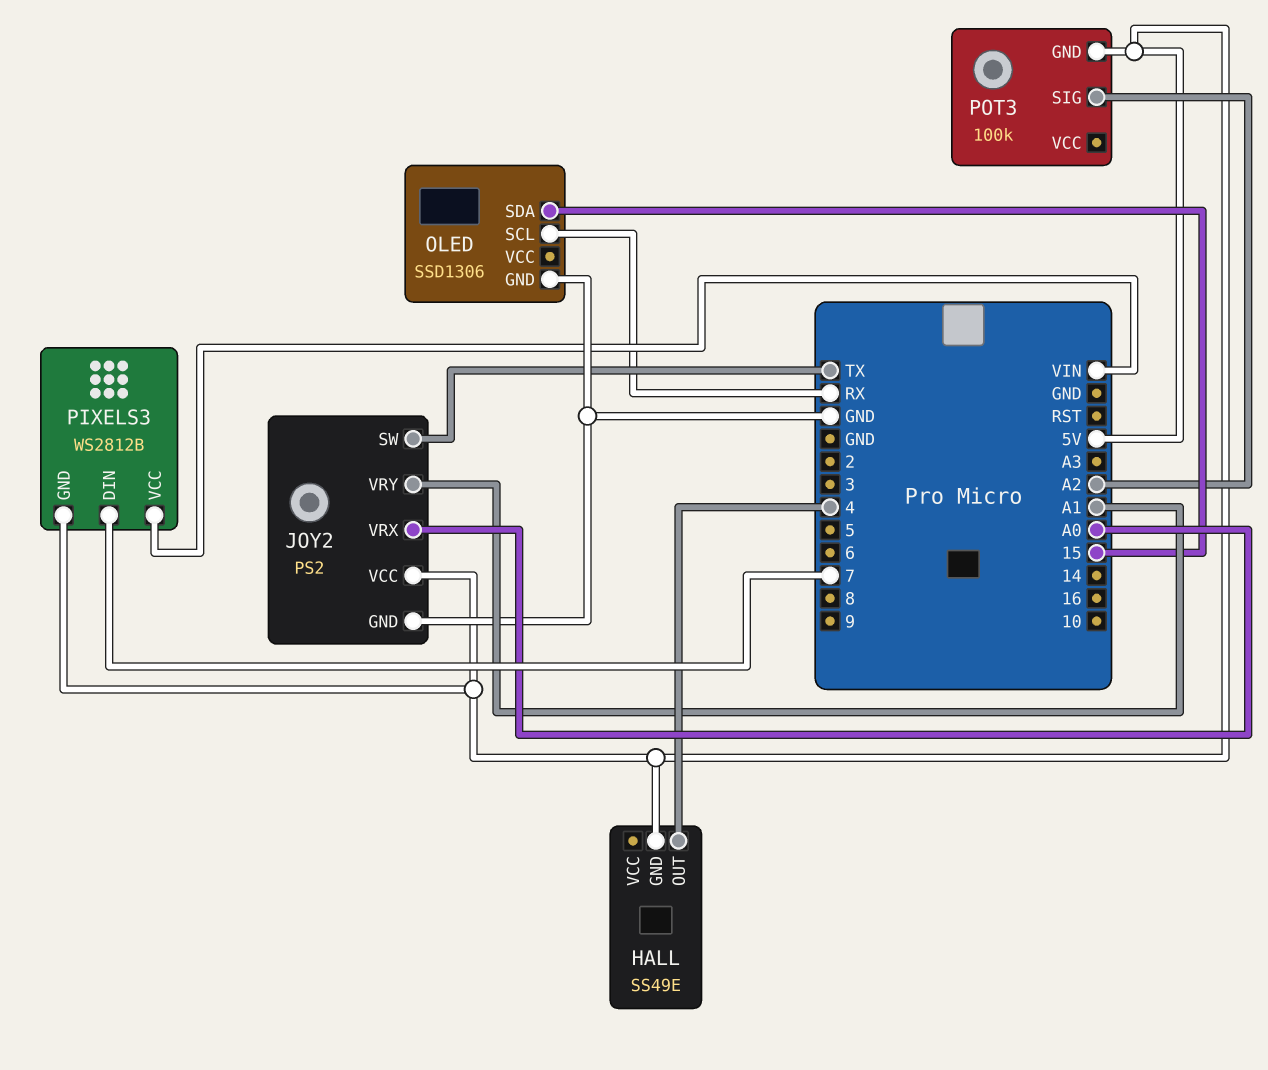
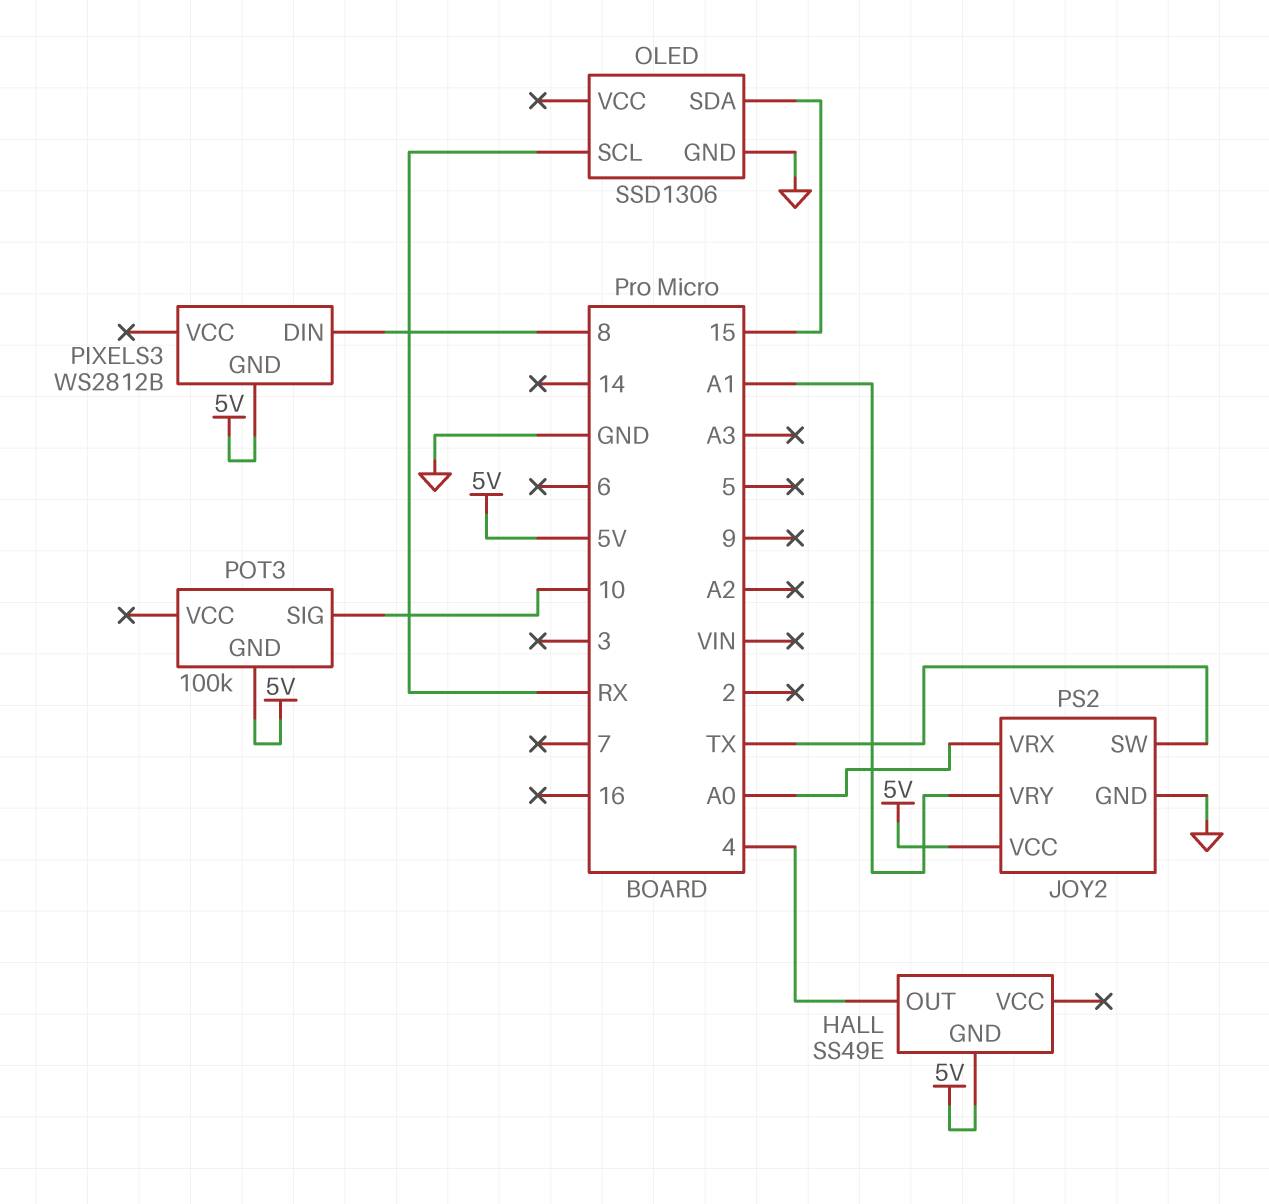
PIXELS3 pin DIN: 7 -> 8
PIXELS3 pin VCC: VIN -> none
POT3 pin SIG: A2 -> 10

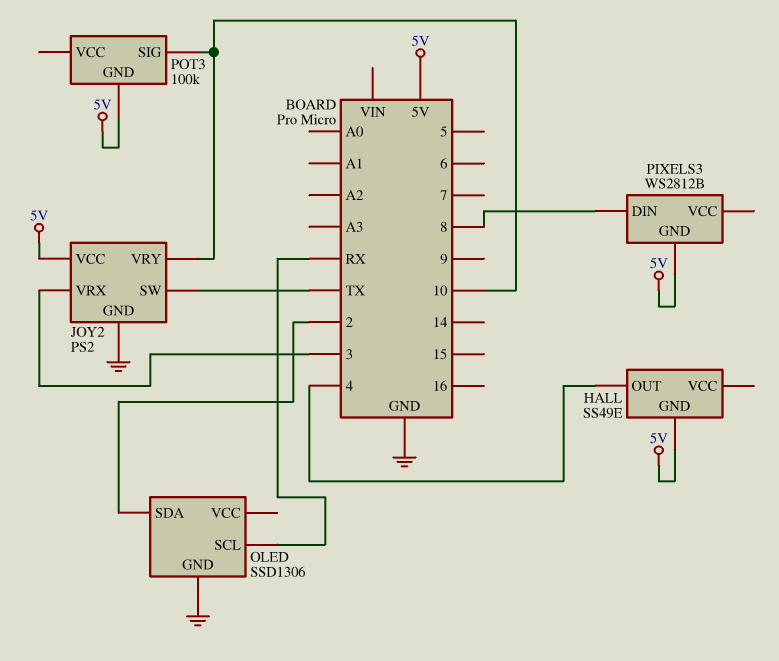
JOY2 pin VRX: A0 -> 3
JOY2 pin VRY: A1 -> 10
OLED pin SDA: 15 -> 2

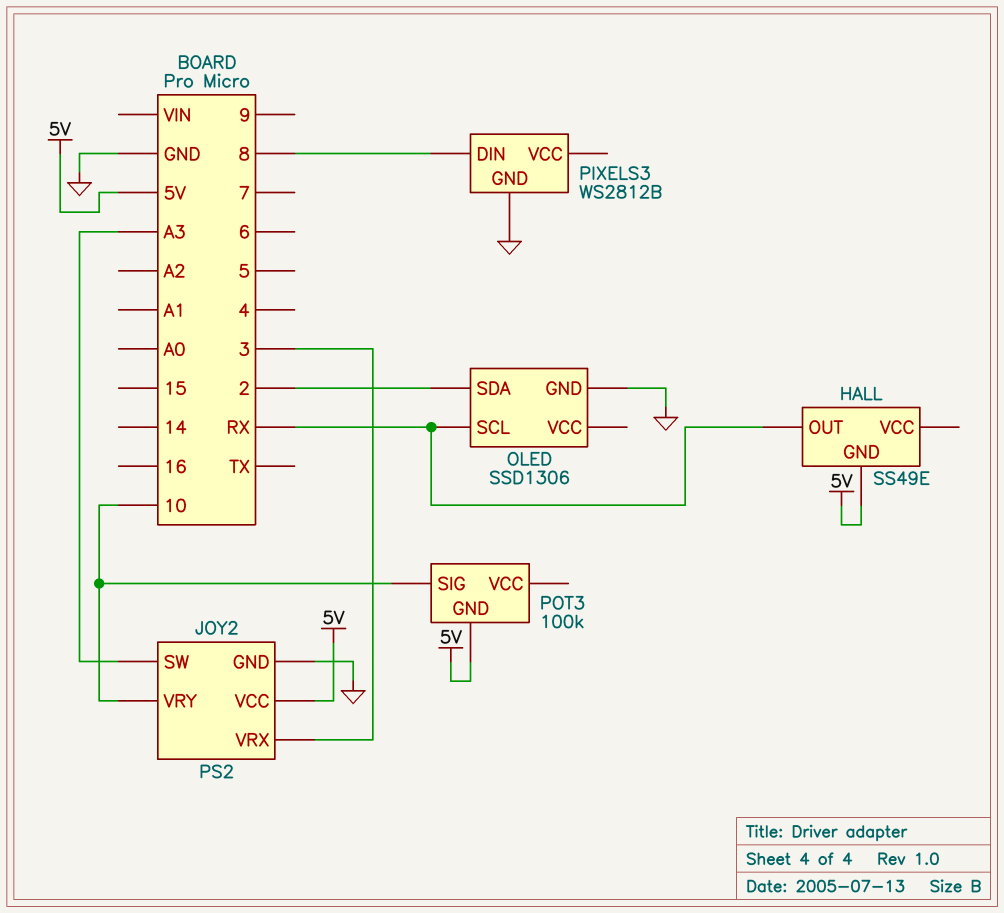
HALL pin OUT: 4 -> RX
JOY2 pin SW: TX -> A3
PIXELS3 pin GND: 5V -> GND

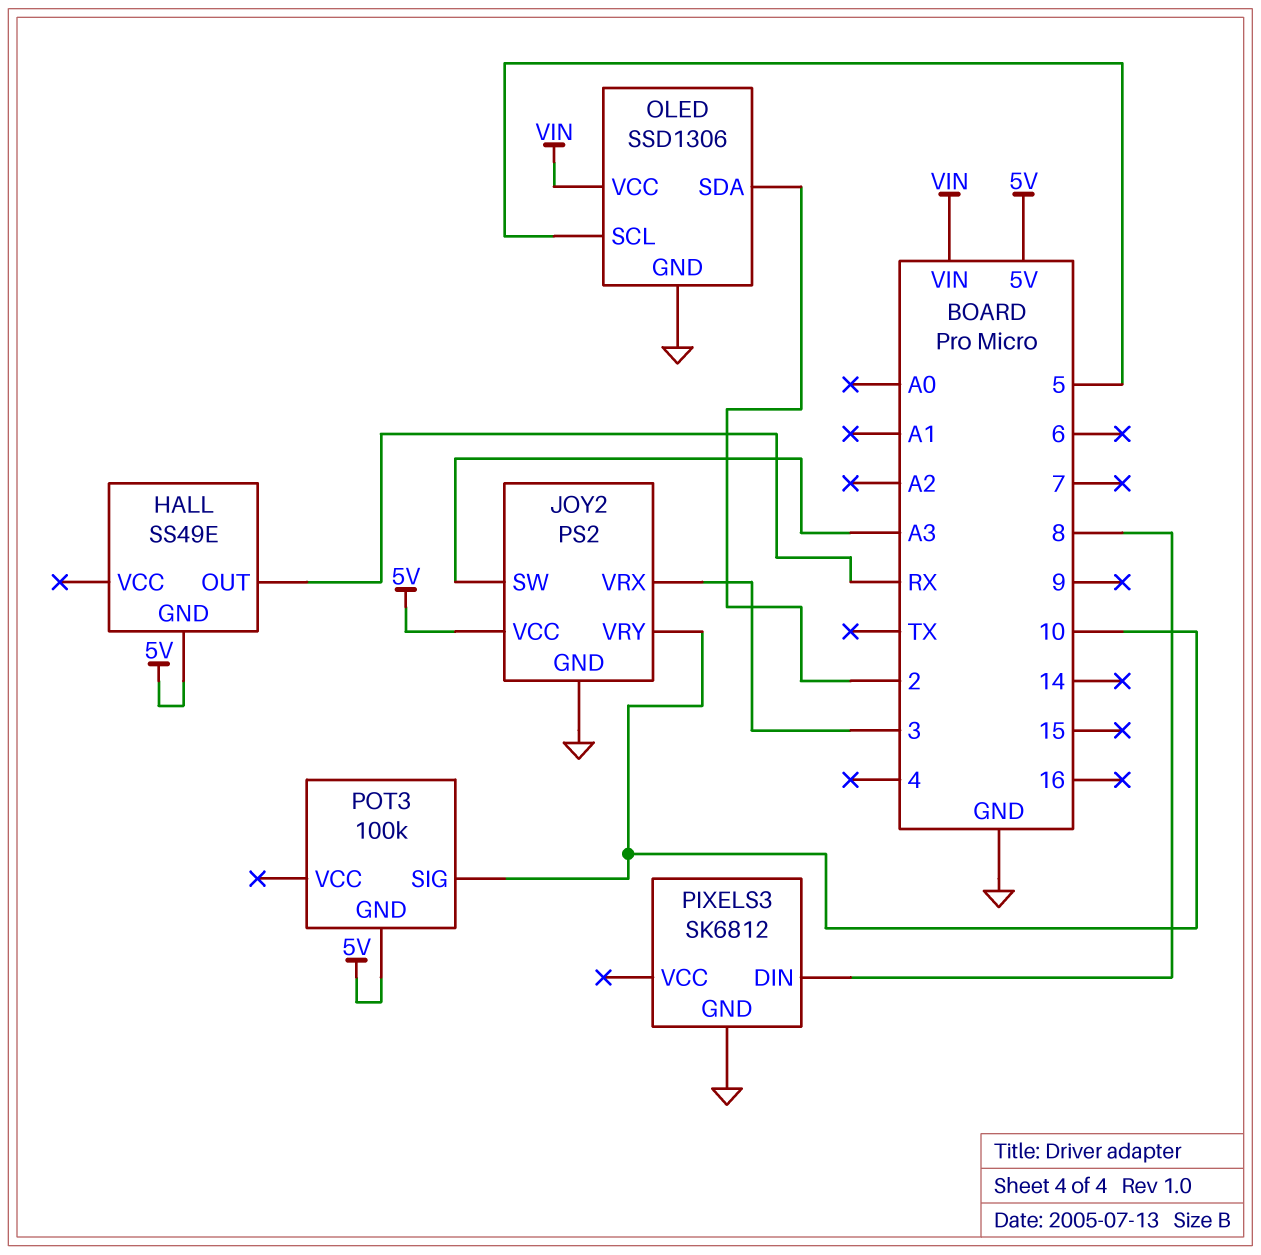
OLED pin SCL: RX -> 5
OLED pin VCC: none -> VIN
PIXELS3: WS2812B -> SK6812

